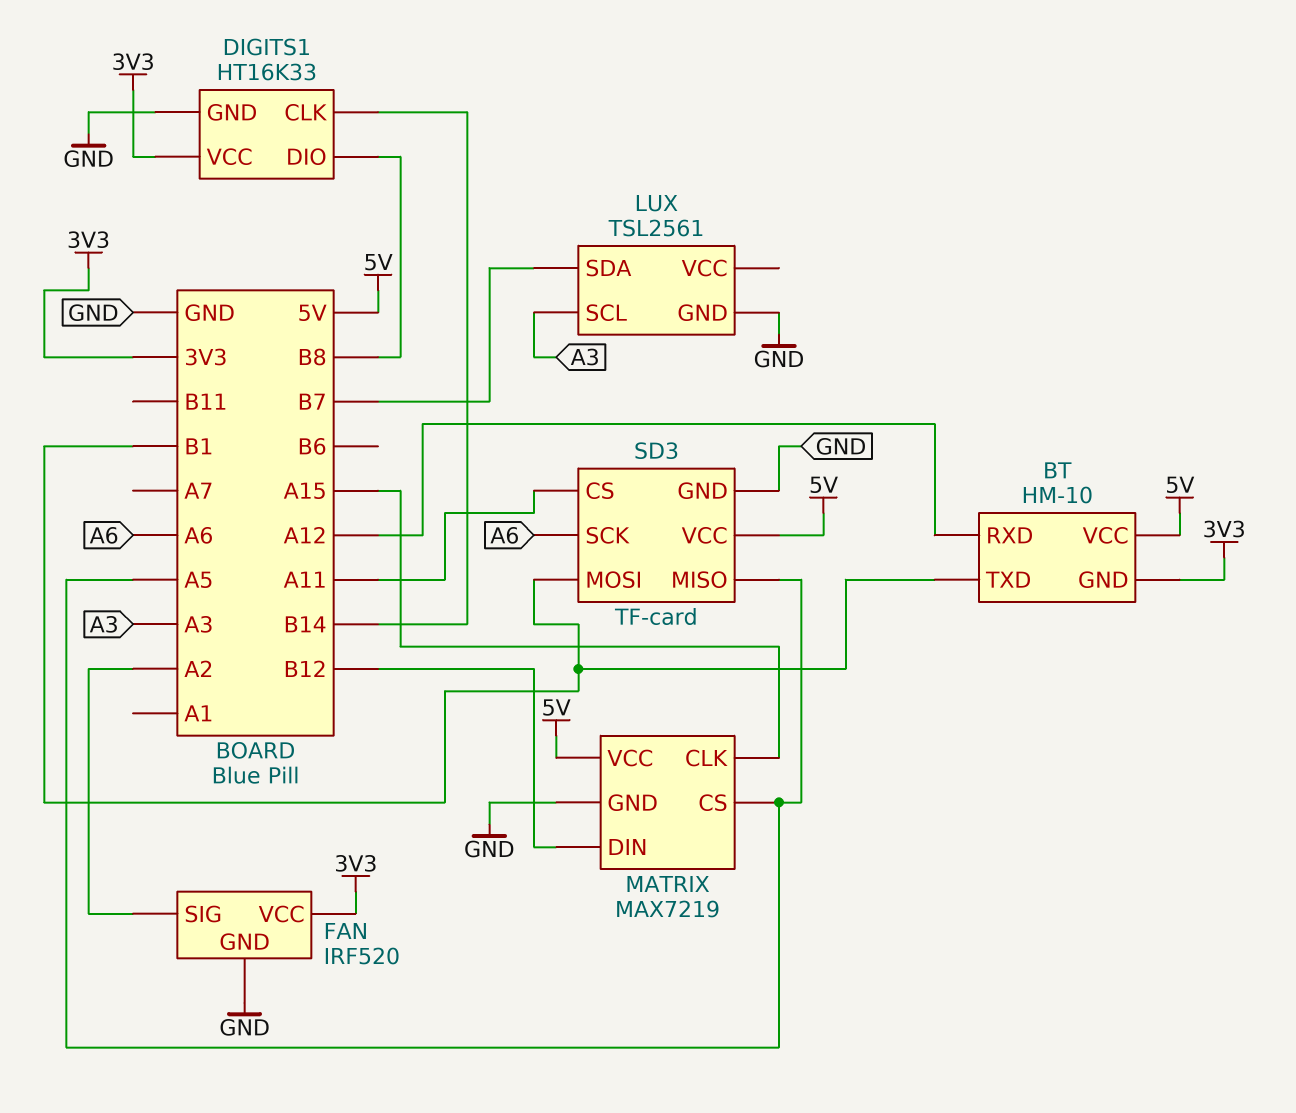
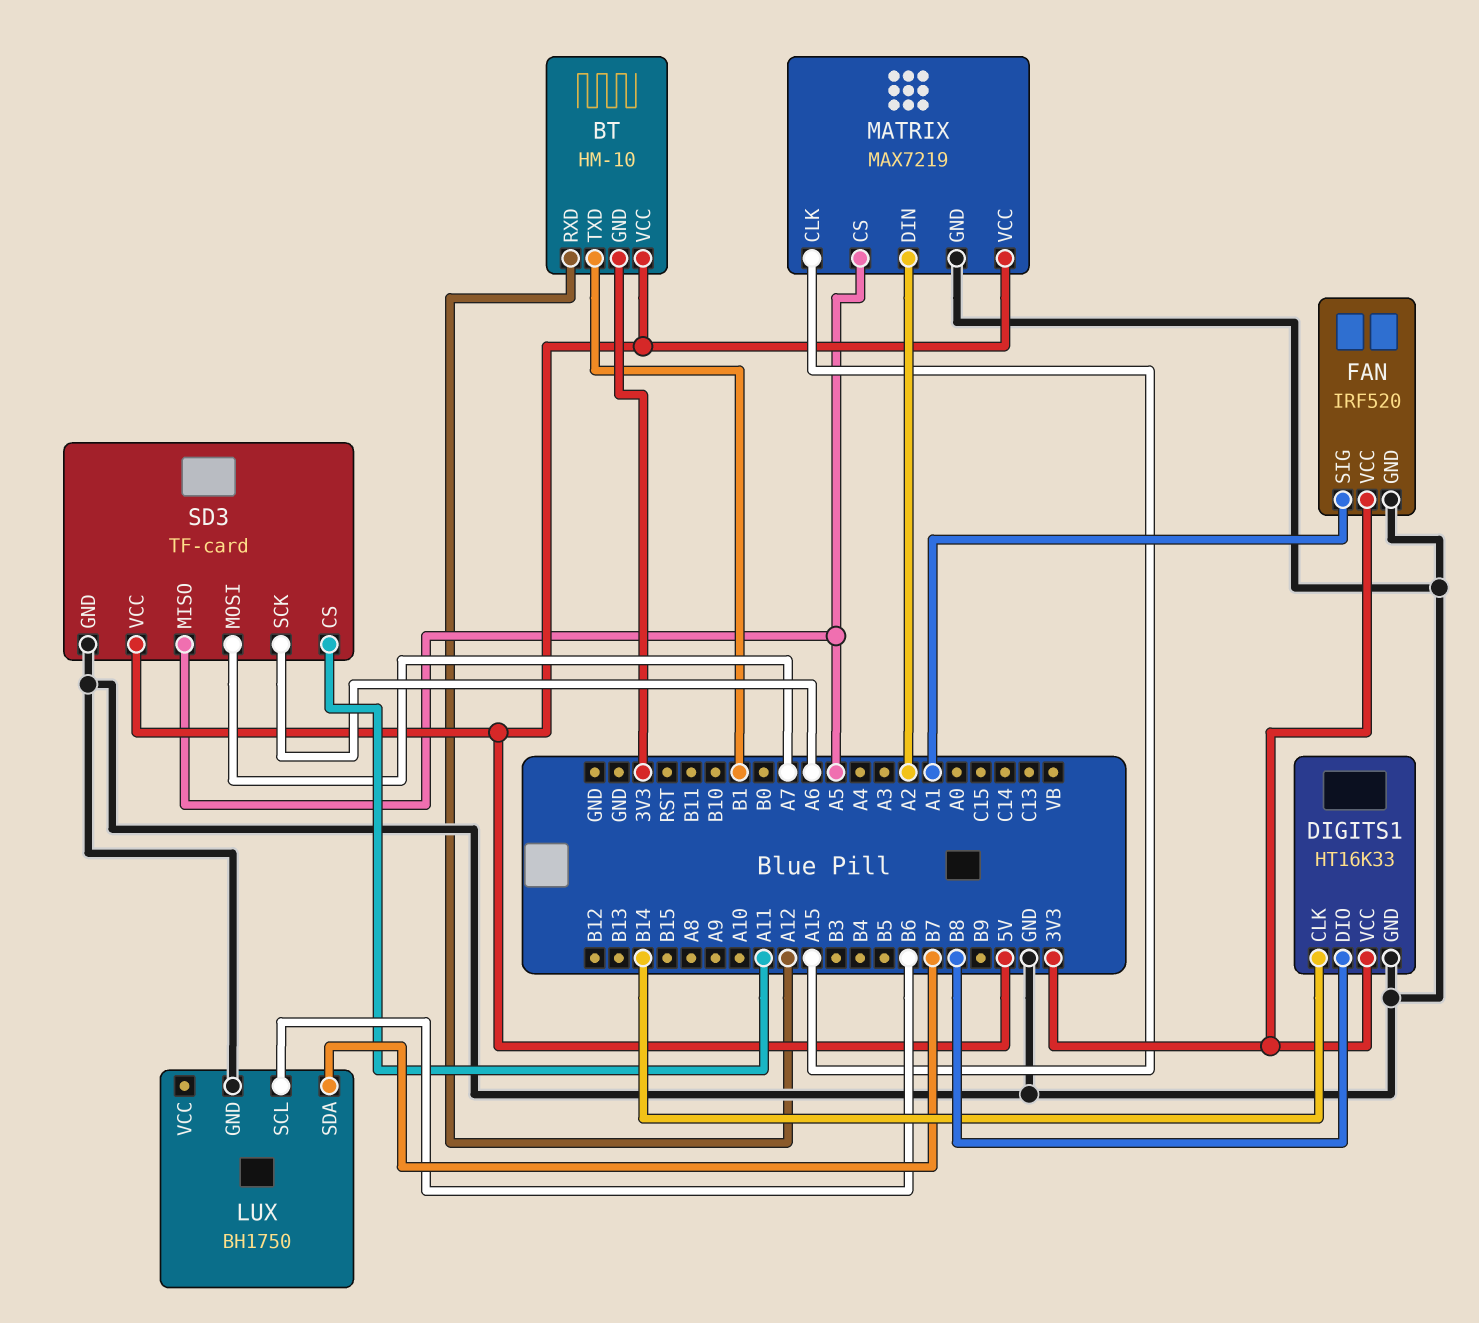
FAN pin SIG: A2 -> A1
LUX: TSL2561 -> BH1750
LUX pin SCL: A3 -> B6
MATRIX pin DIN: B12 -> A2
SD3 pin MOSI: B1 -> A7

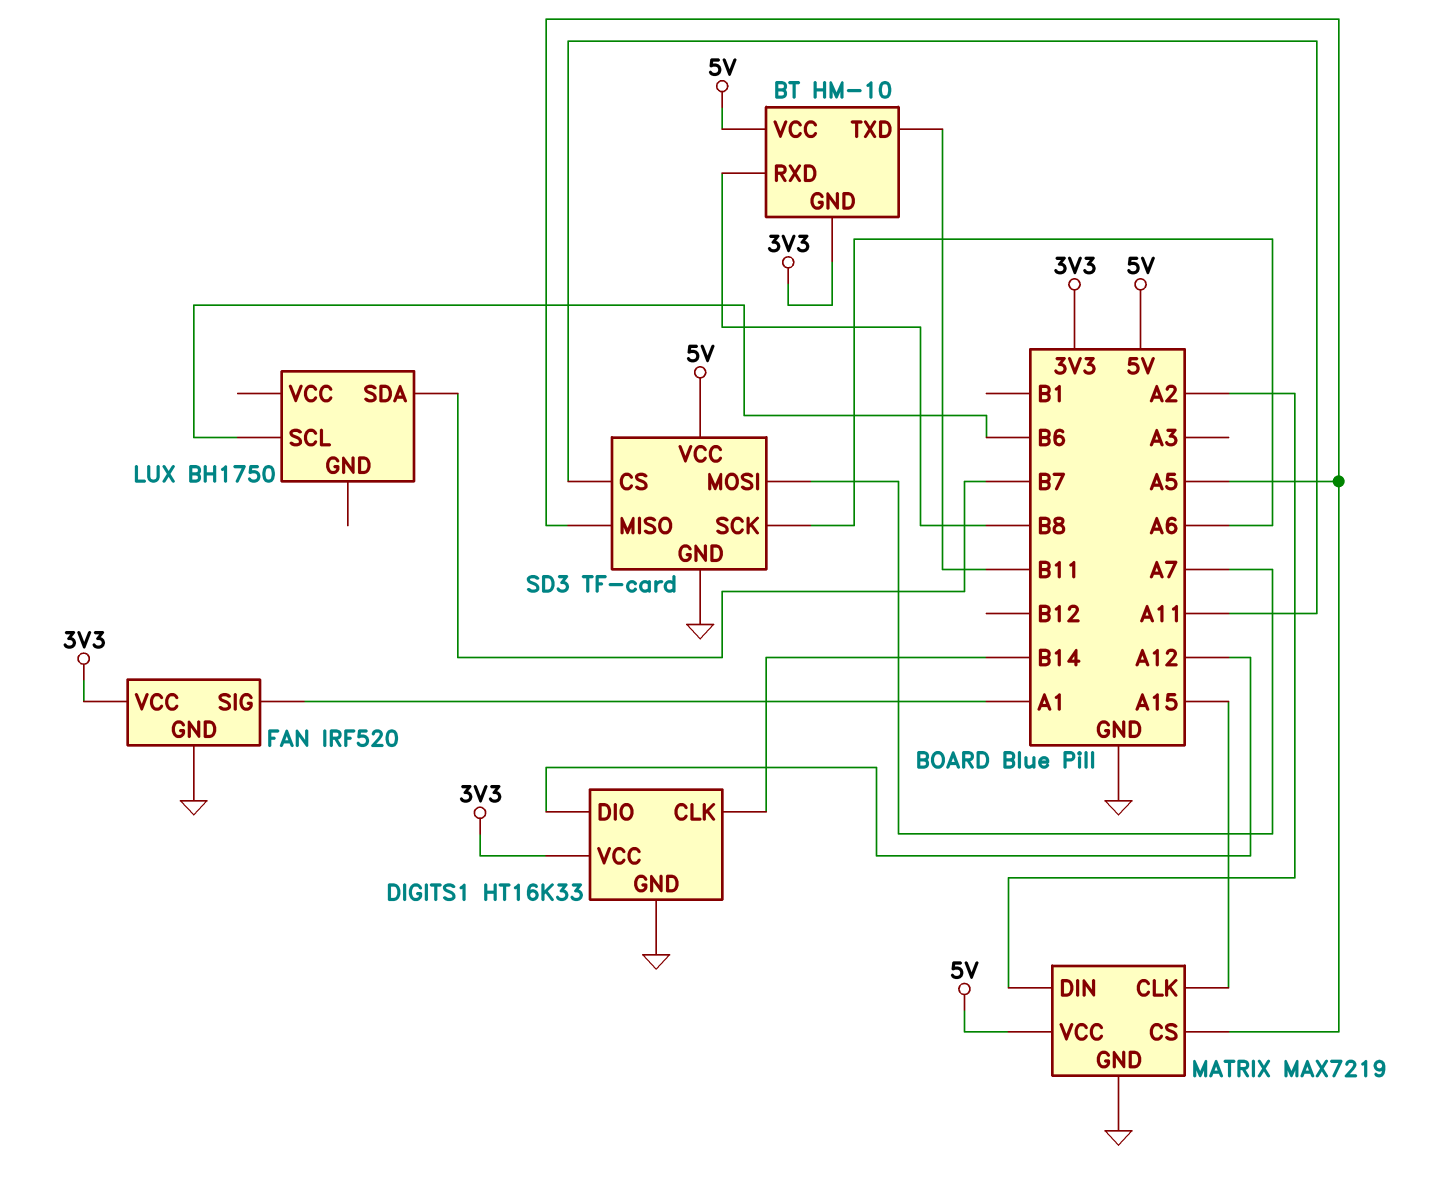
BT pin RXD: A12 -> B8
BT pin TXD: B1 -> B11
DIGITS1 pin DIO: B8 -> A12
LUX pin GND: GND -> none

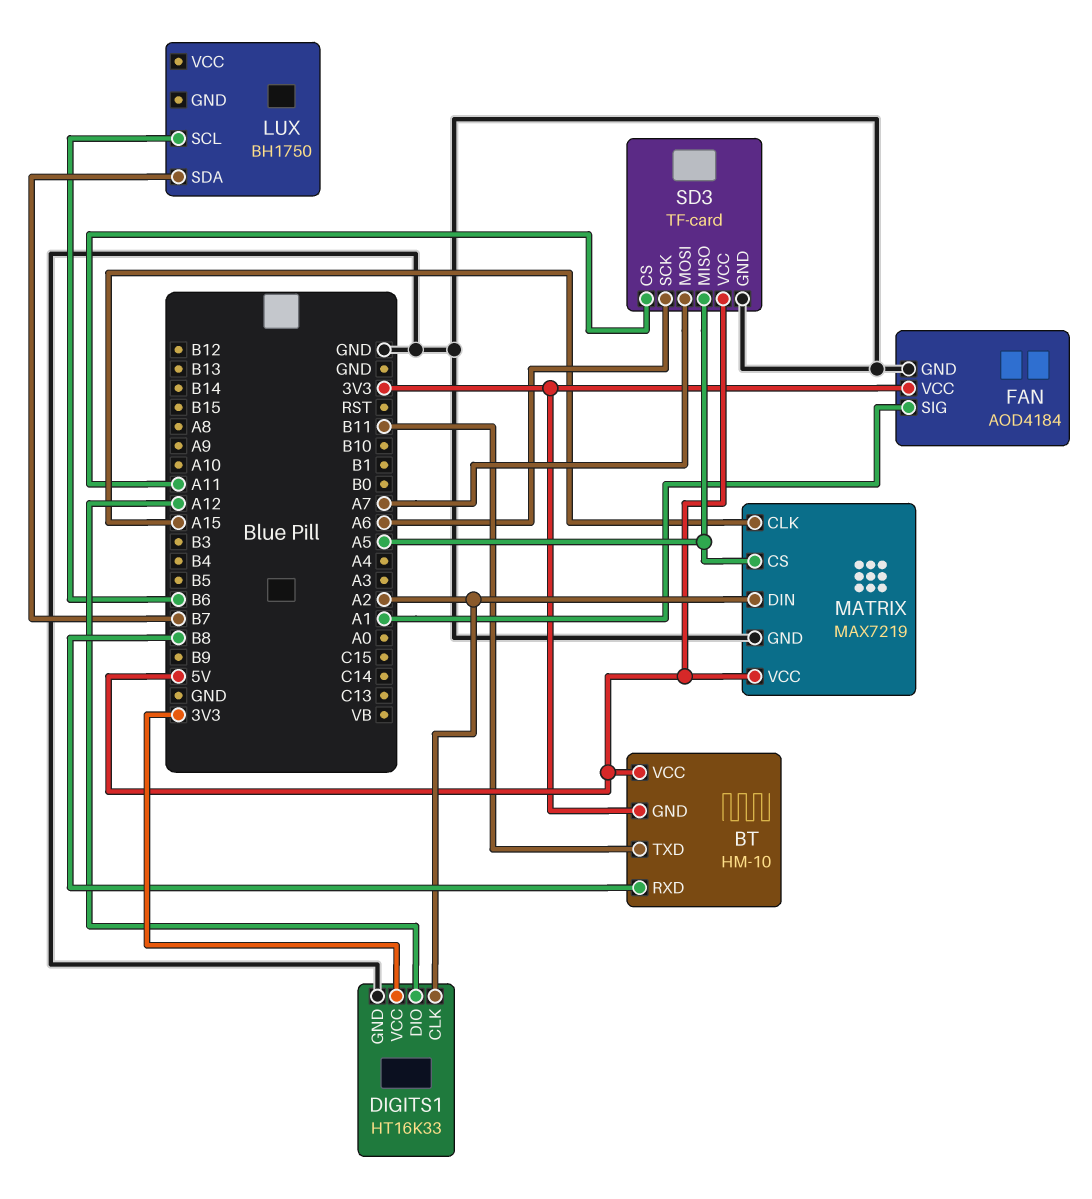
DIGITS1 pin CLK: B14 -> A2
FAN: IRF520 -> AOD4184

